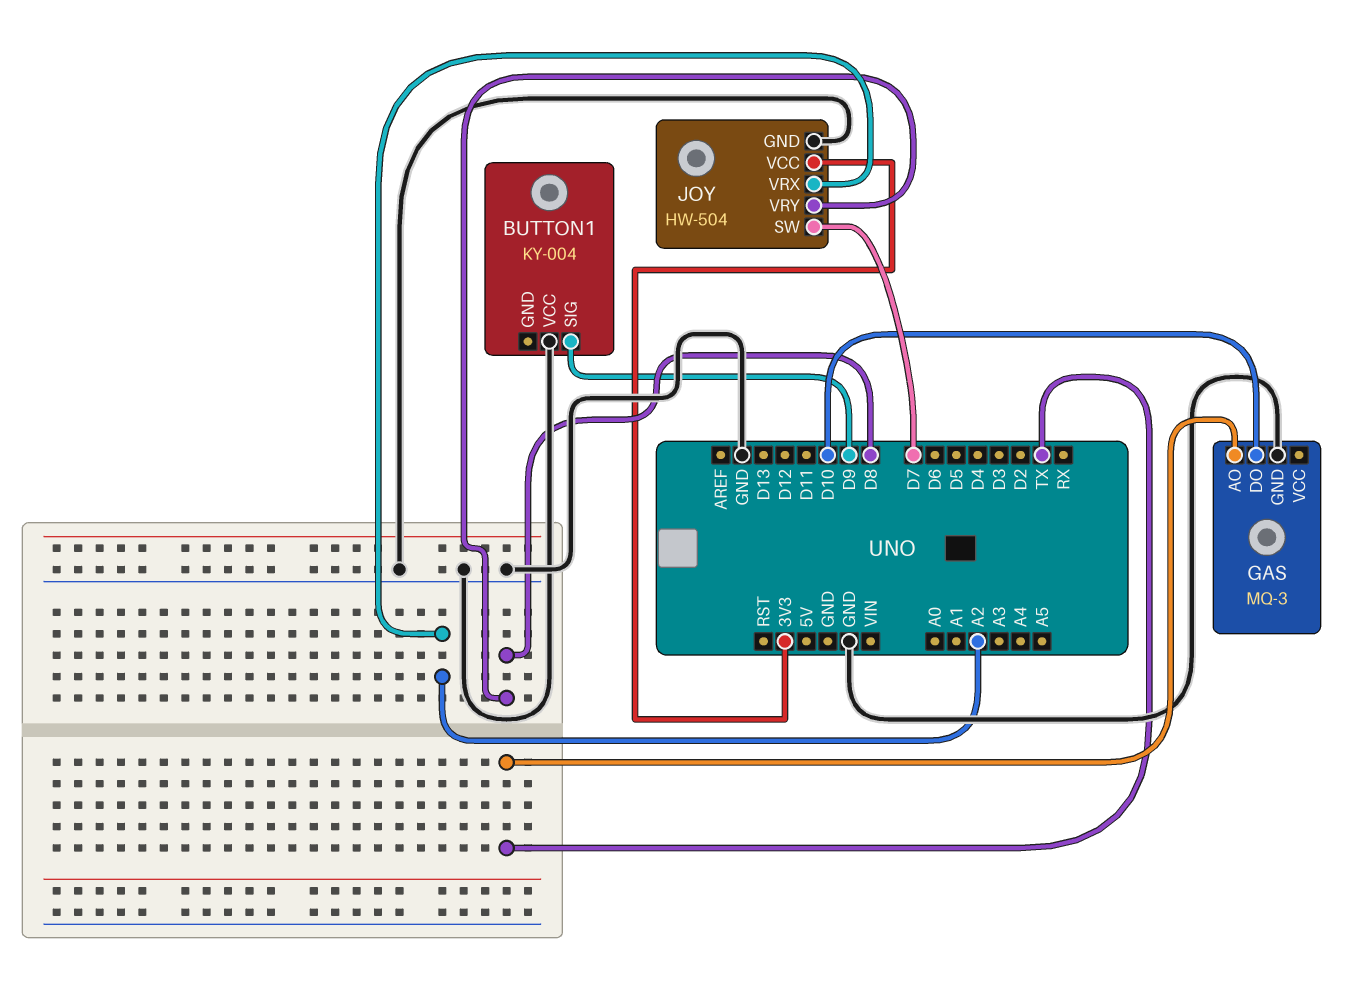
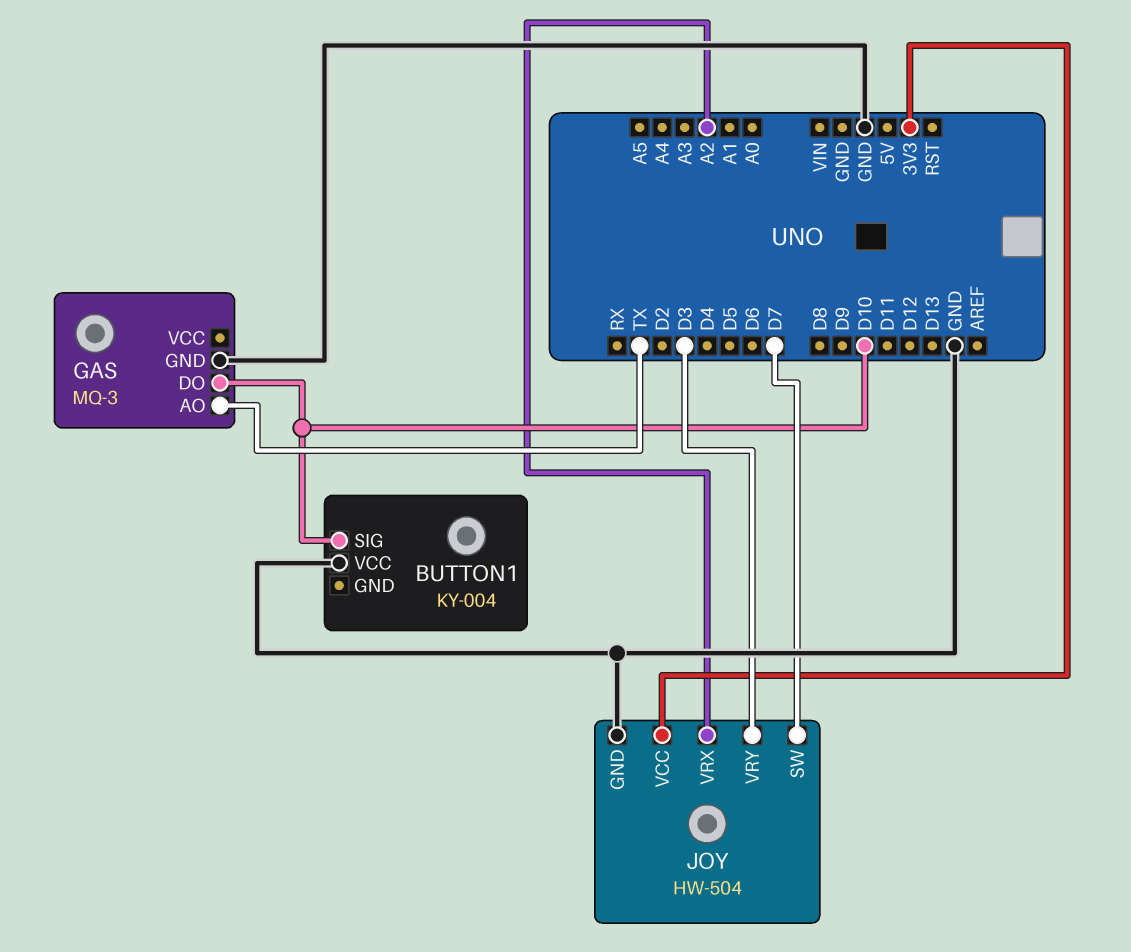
BUTTON1 pin SIG: D9 -> D10
JOY pin VRY: D8 -> D3

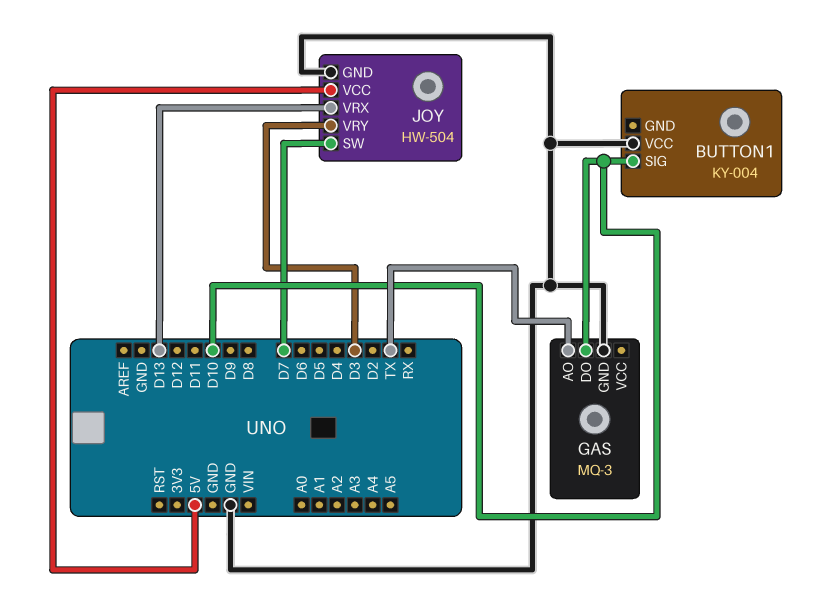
JOY pin VCC: 3V3 -> 5V
JOY pin VRX: A2 -> D13

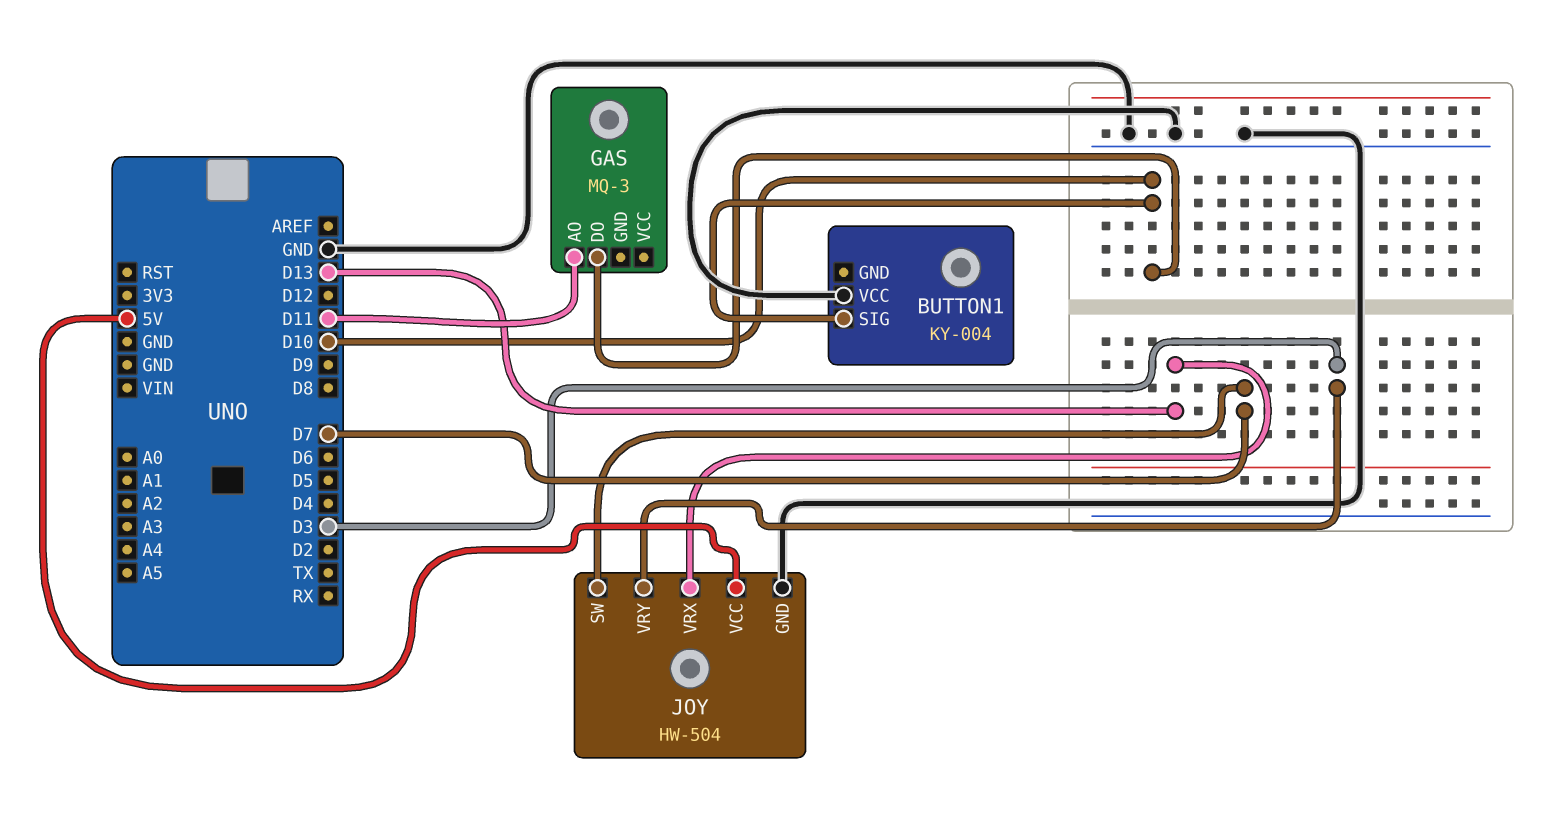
GAS pin AO: TX -> D11
GAS pin GND: GND -> none

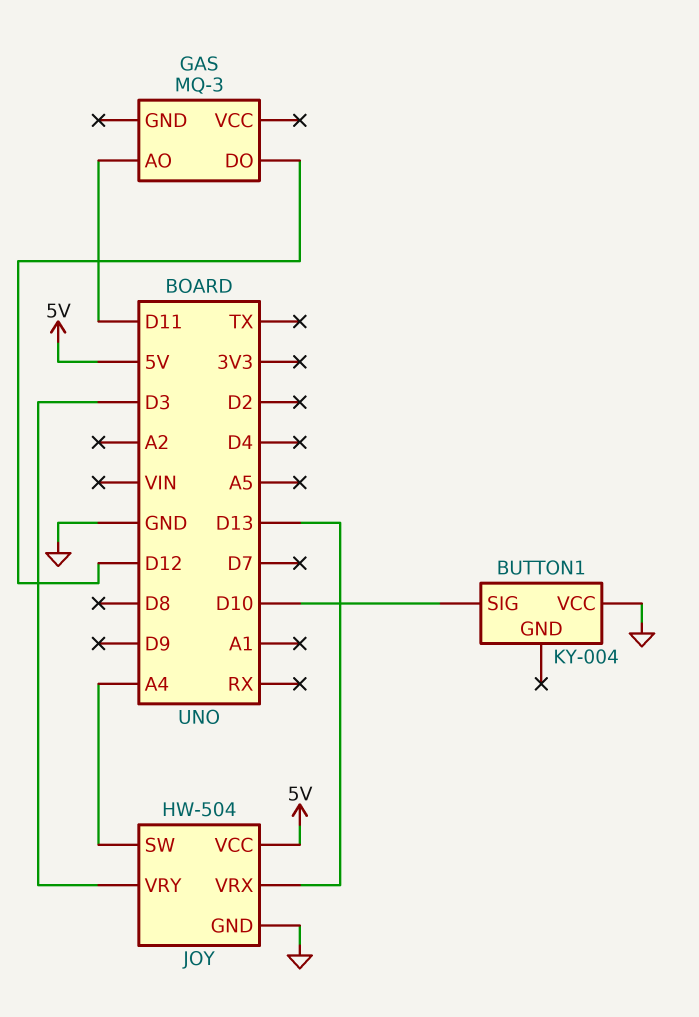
GAS pin DO: D10 -> D12
JOY pin SW: D7 -> A4

